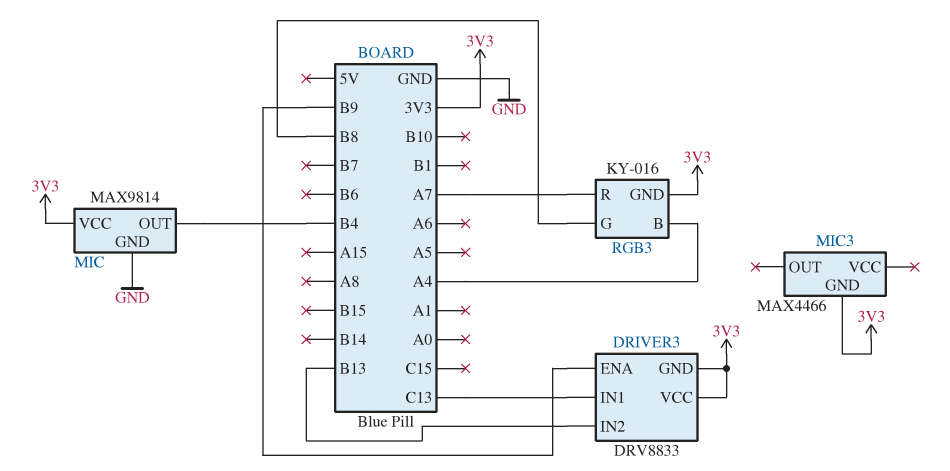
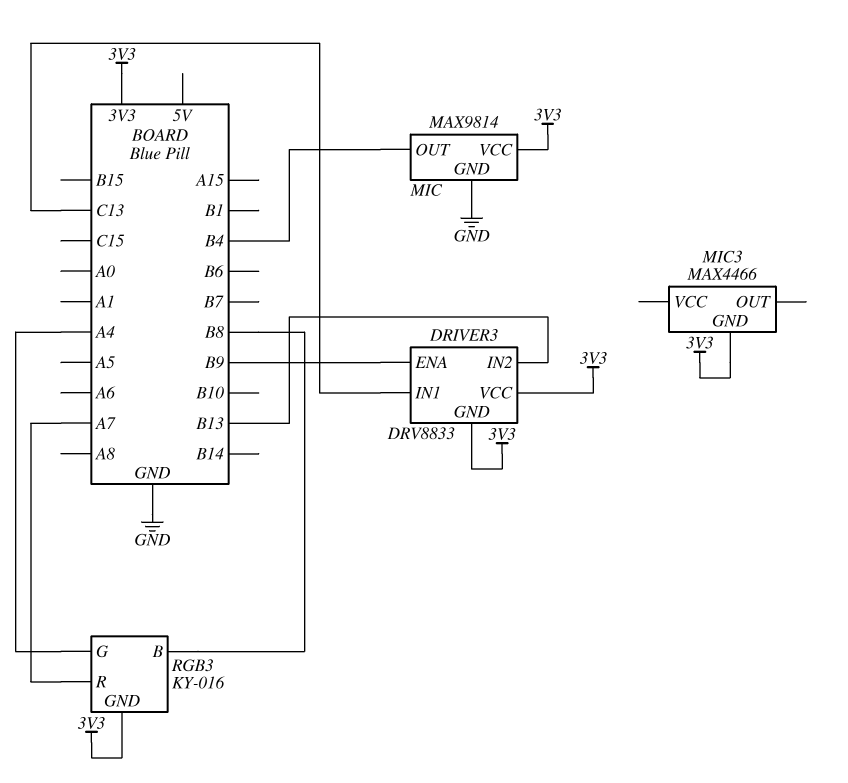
RGB3 pin B: A4 -> B8
RGB3 pin G: B8 -> A4

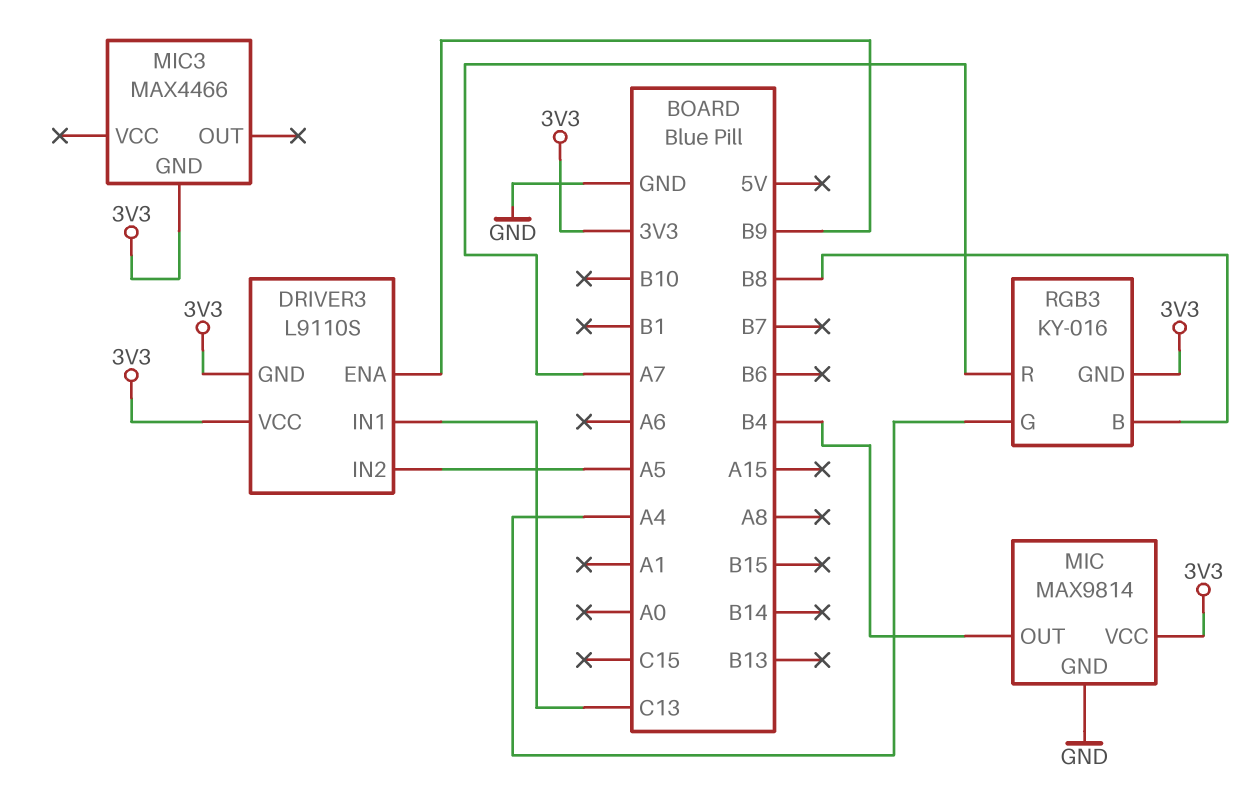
DRIVER3: DRV8833 -> L9110S
DRIVER3 pin IN2: B13 -> A5

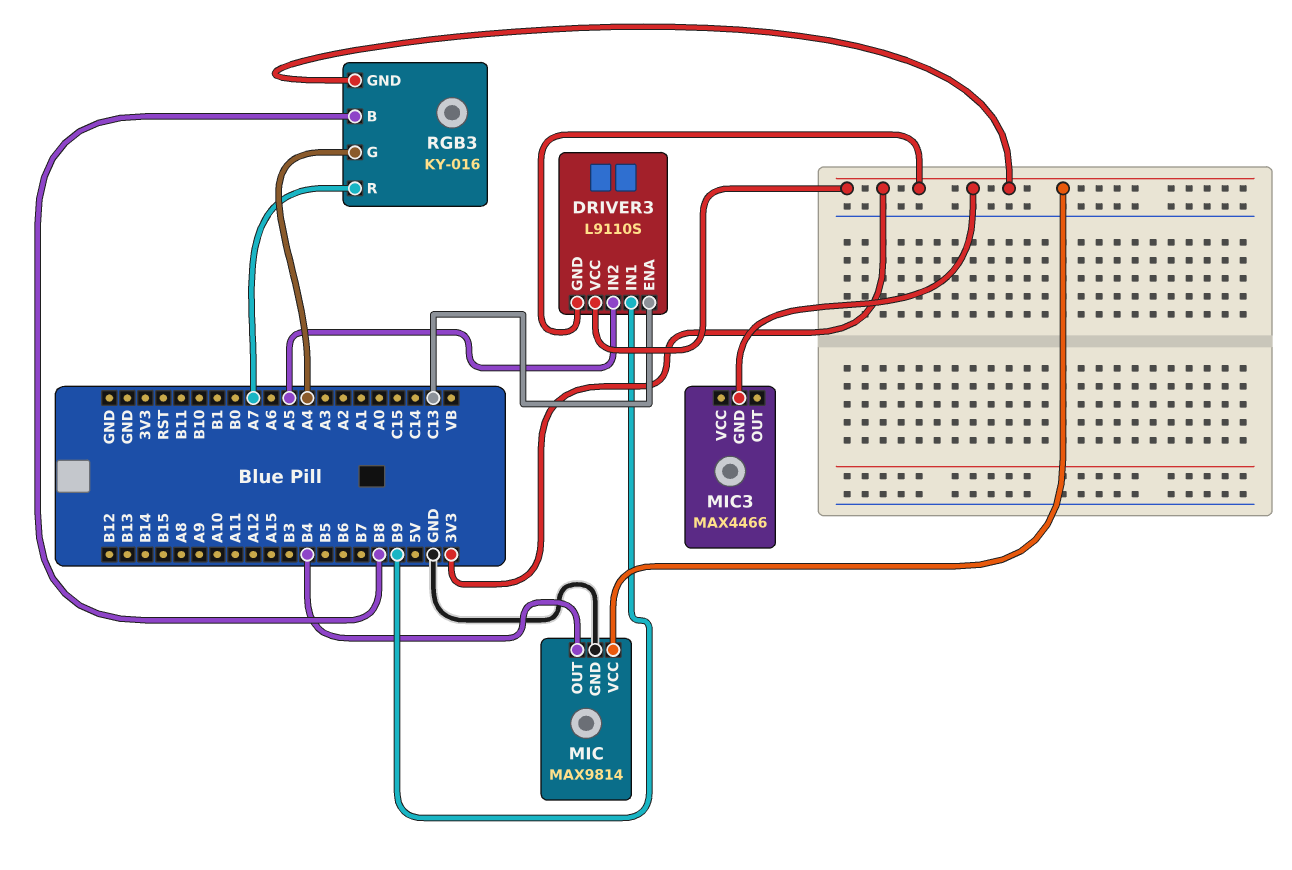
DRIVER3 pin ENA: B9 -> C13
DRIVER3 pin IN1: C13 -> B9

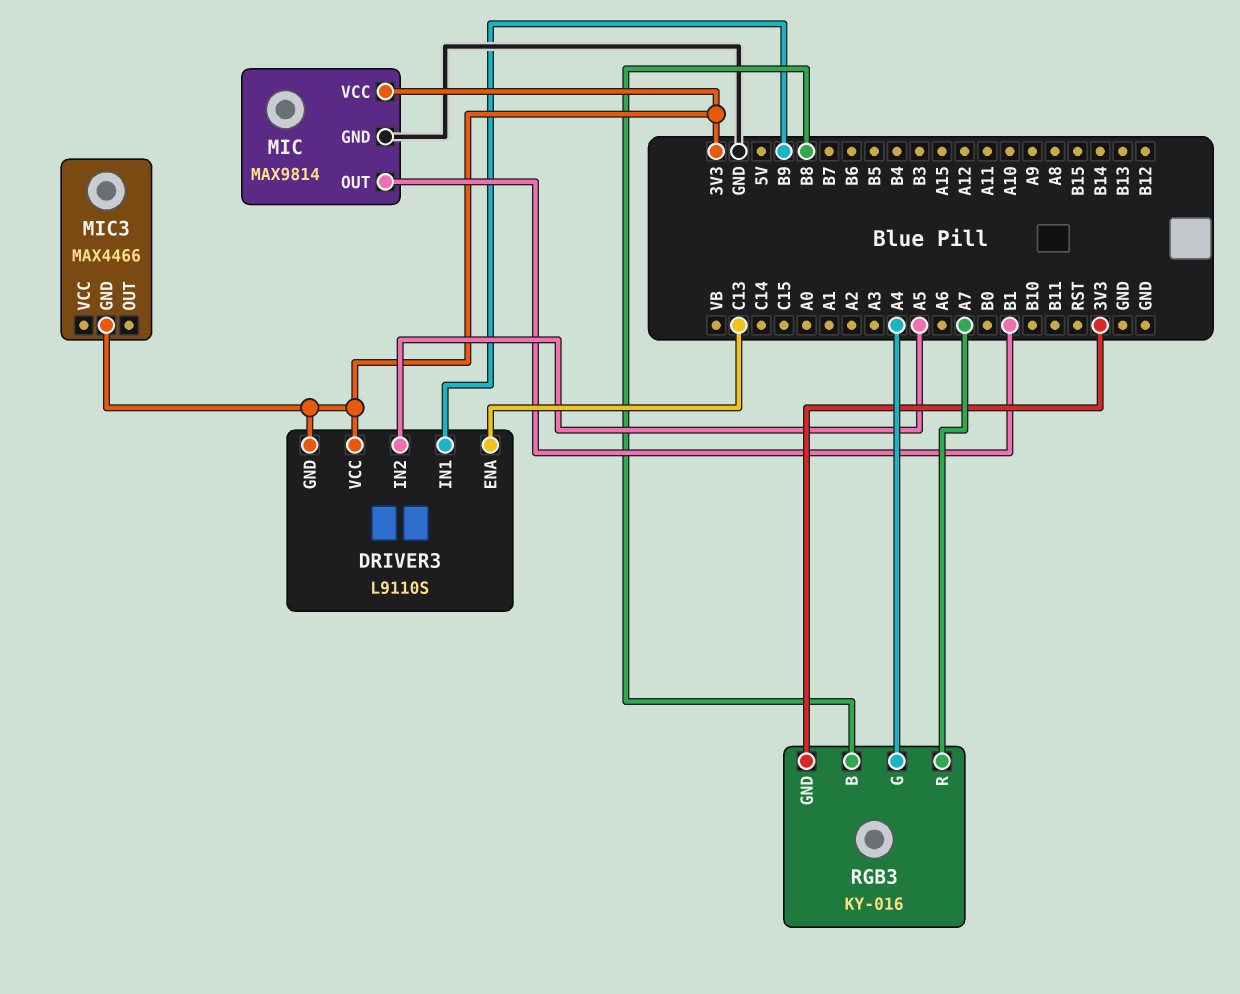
MIC pin OUT: B4 -> B1

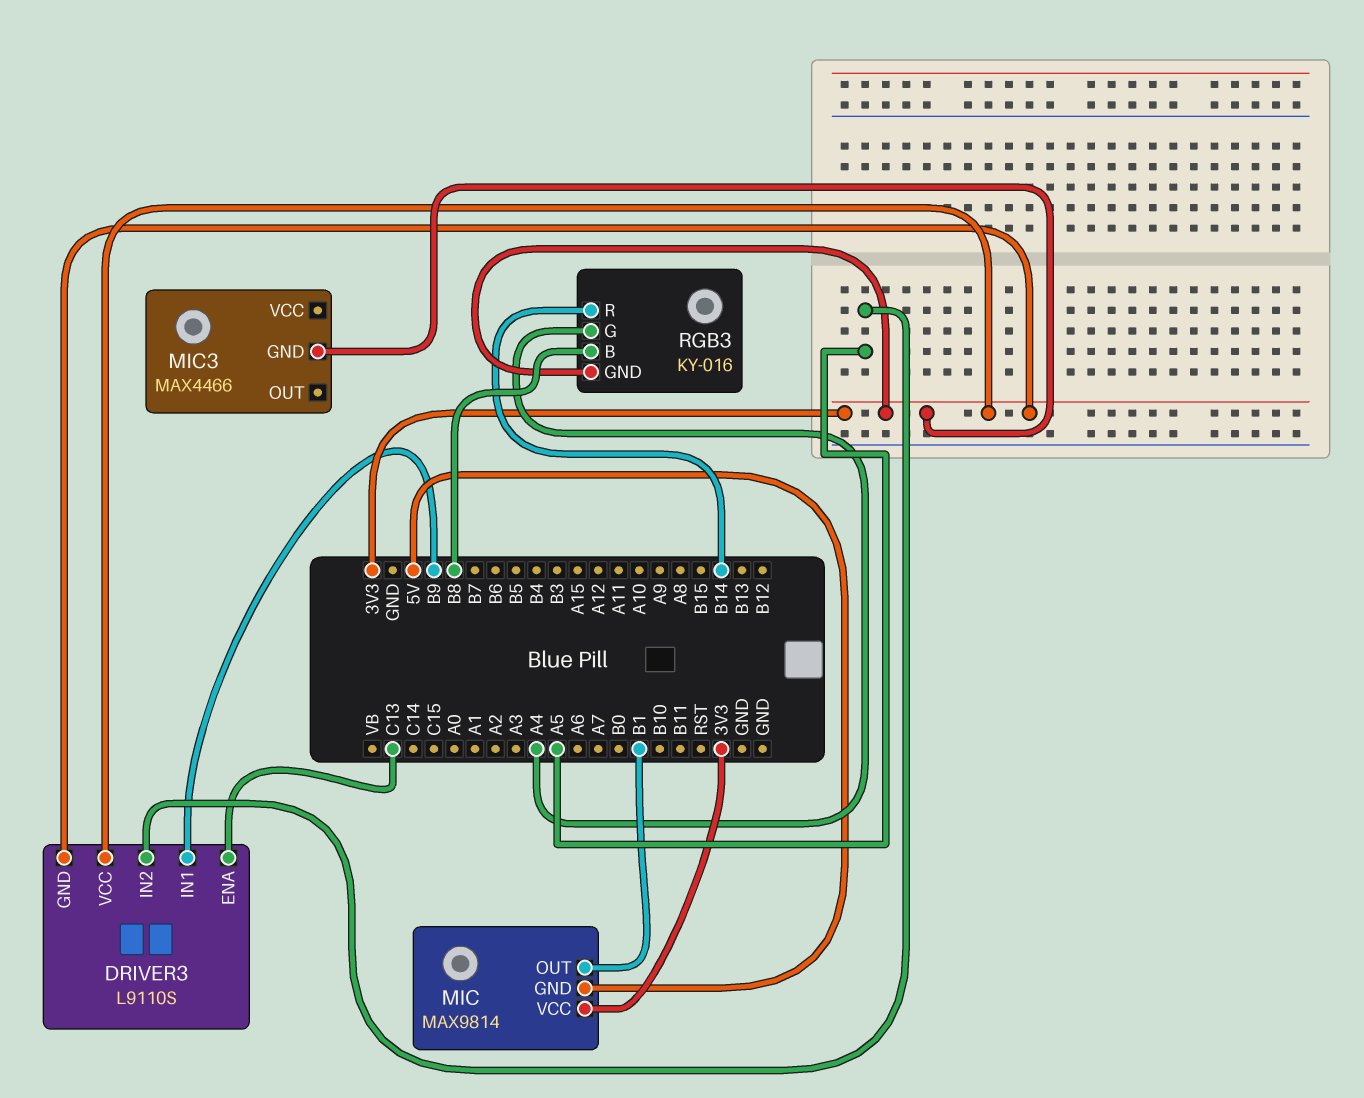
MIC pin GND: GND -> 5V
RGB3 pin R: A7 -> B14

